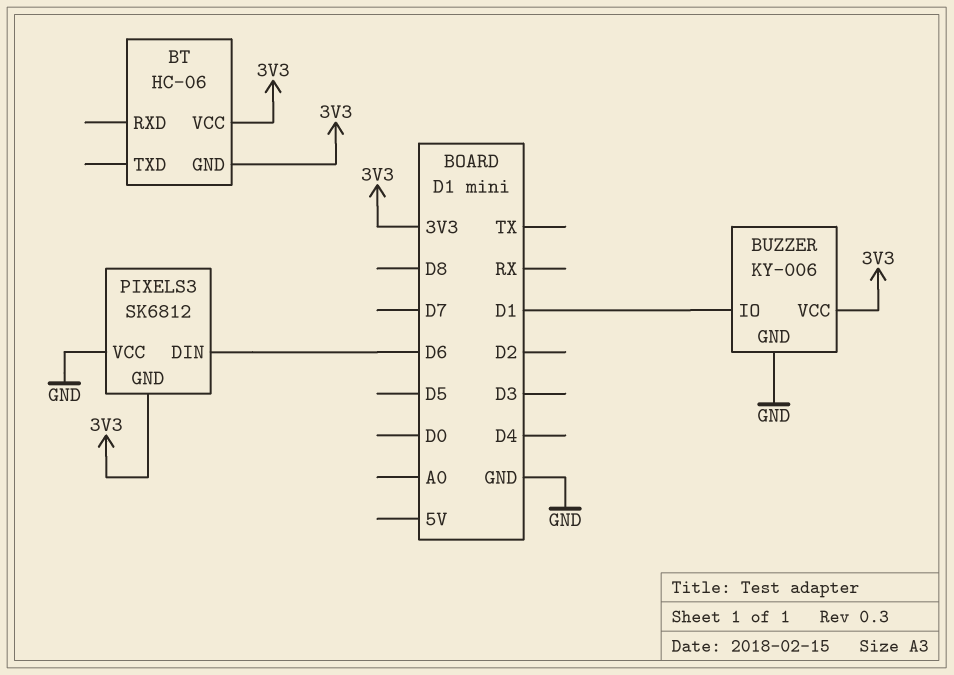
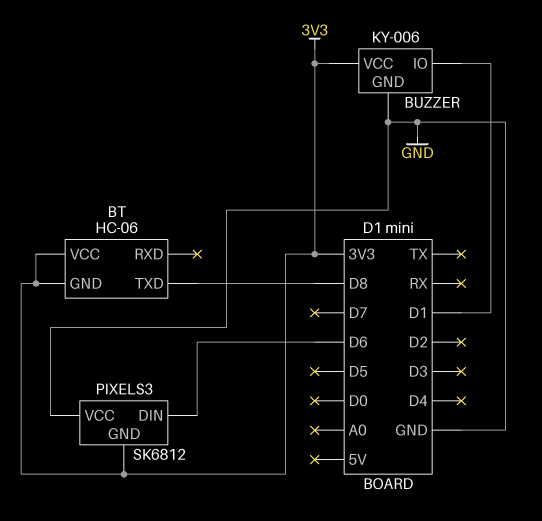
BT pin TXD: none -> D8

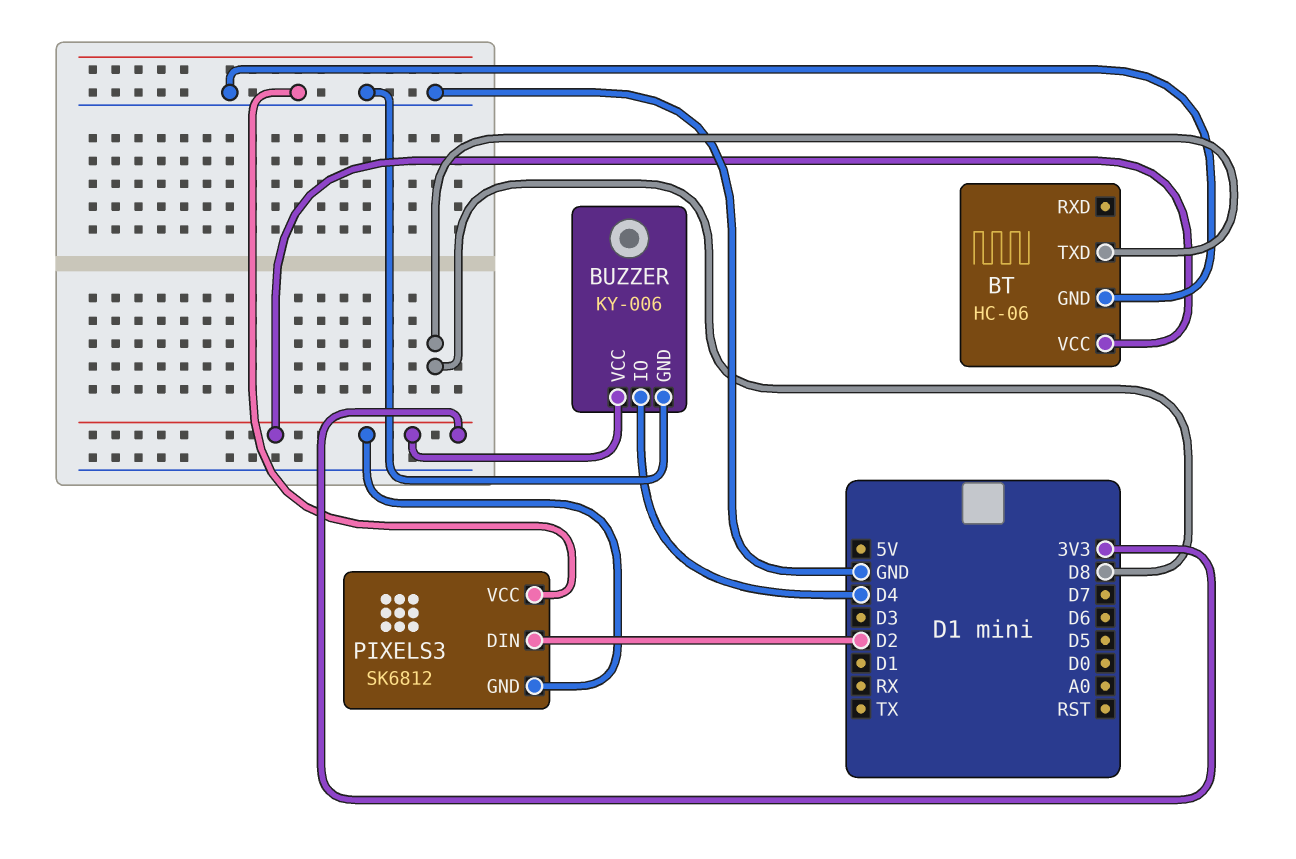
BT pin GND: 3V3 -> GND
BUZZER pin IO: D1 -> D4
PIXELS3 pin DIN: D6 -> D2

